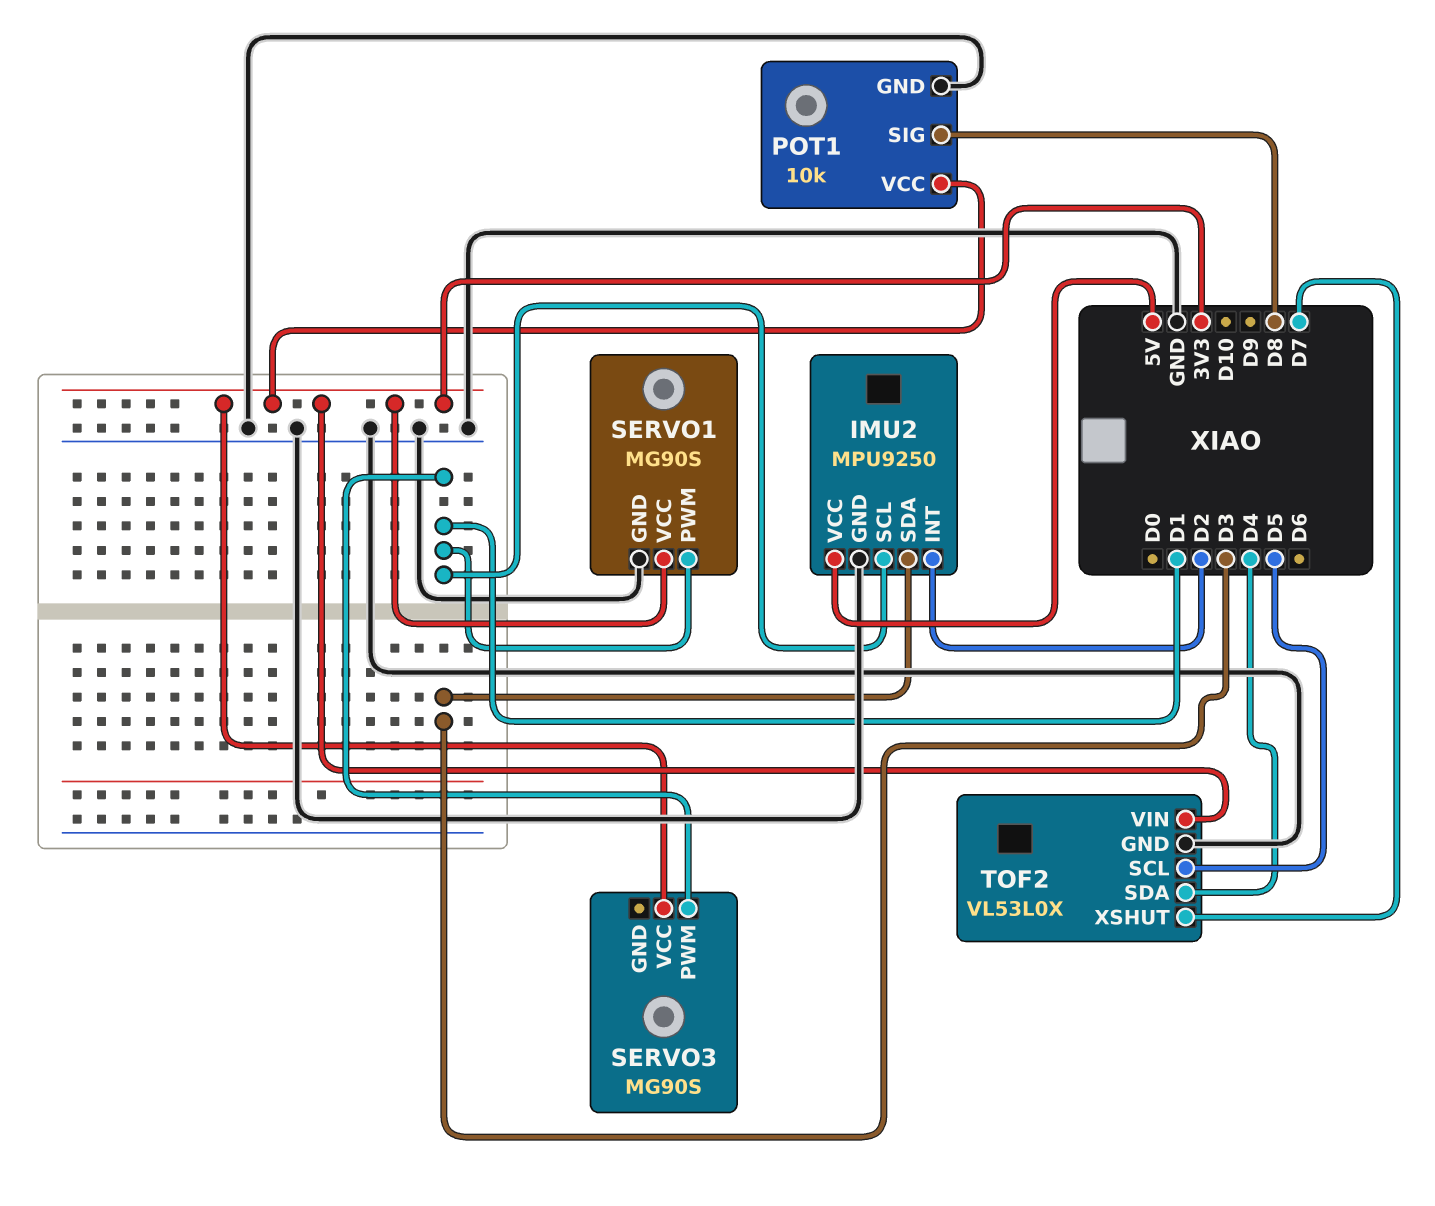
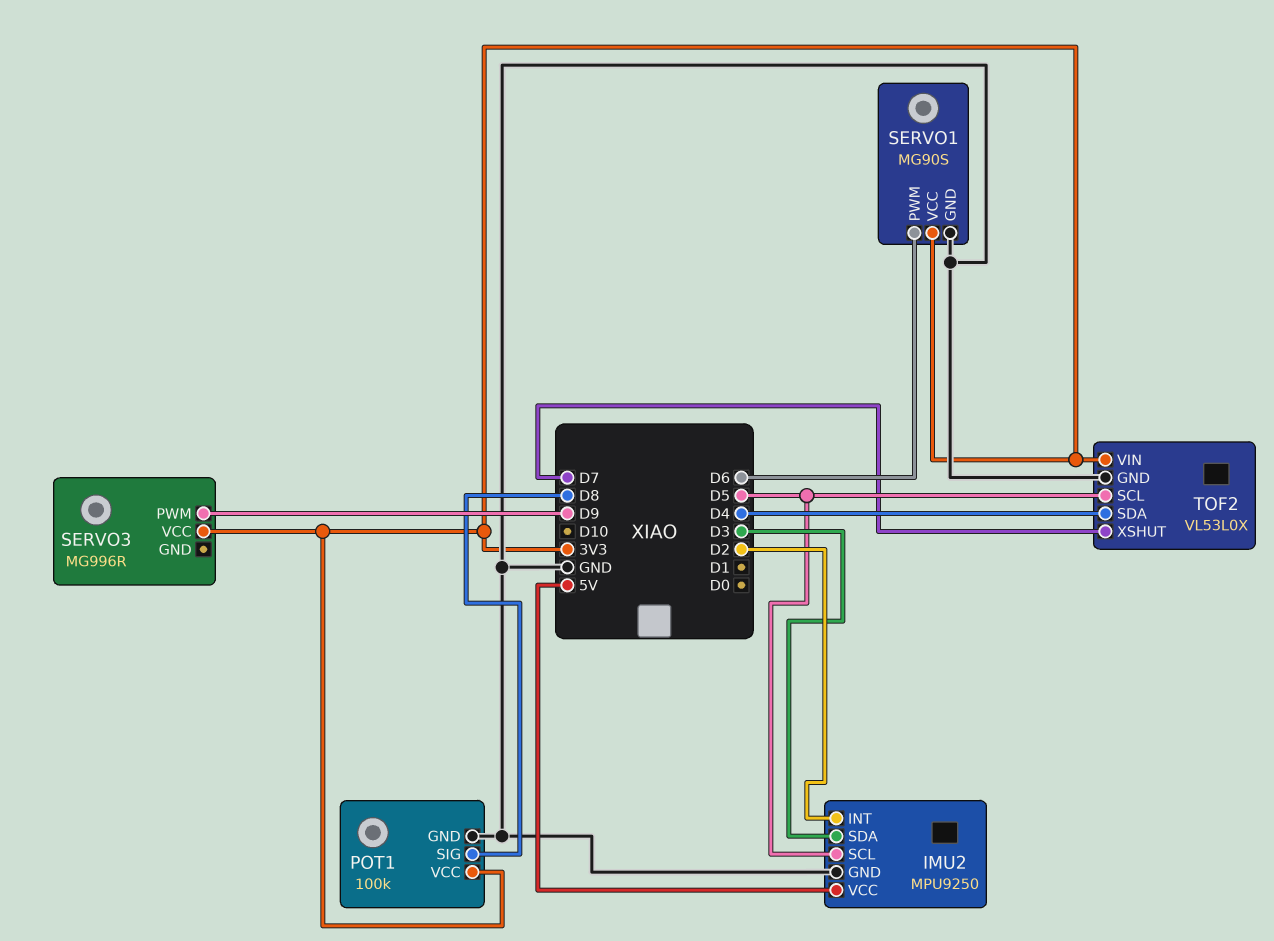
IMU2 pin SCL: D1 -> D5
POT1: 10k -> 100k
SERVO1 pin PWM: D1 -> D6
SERVO3: MG90S -> MG996R
SERVO3 pin PWM: D1 -> D9

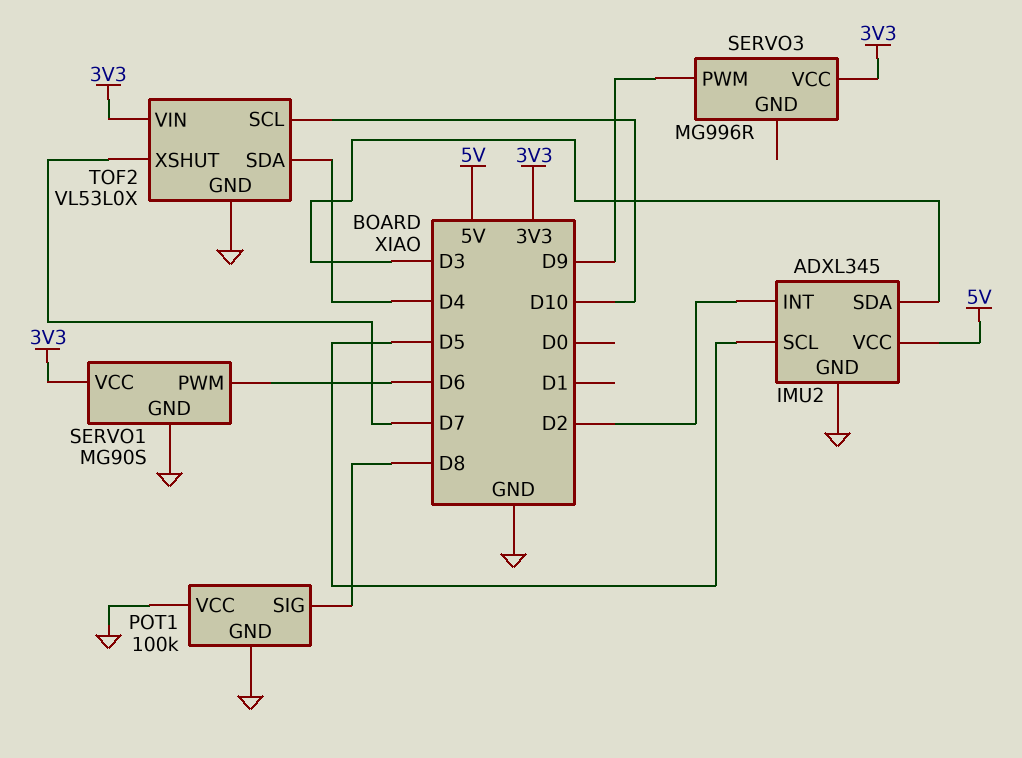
IMU2: MPU9250 -> ADXL345
POT1 pin VCC: 3V3 -> GND
TOF2 pin SCL: D5 -> D10

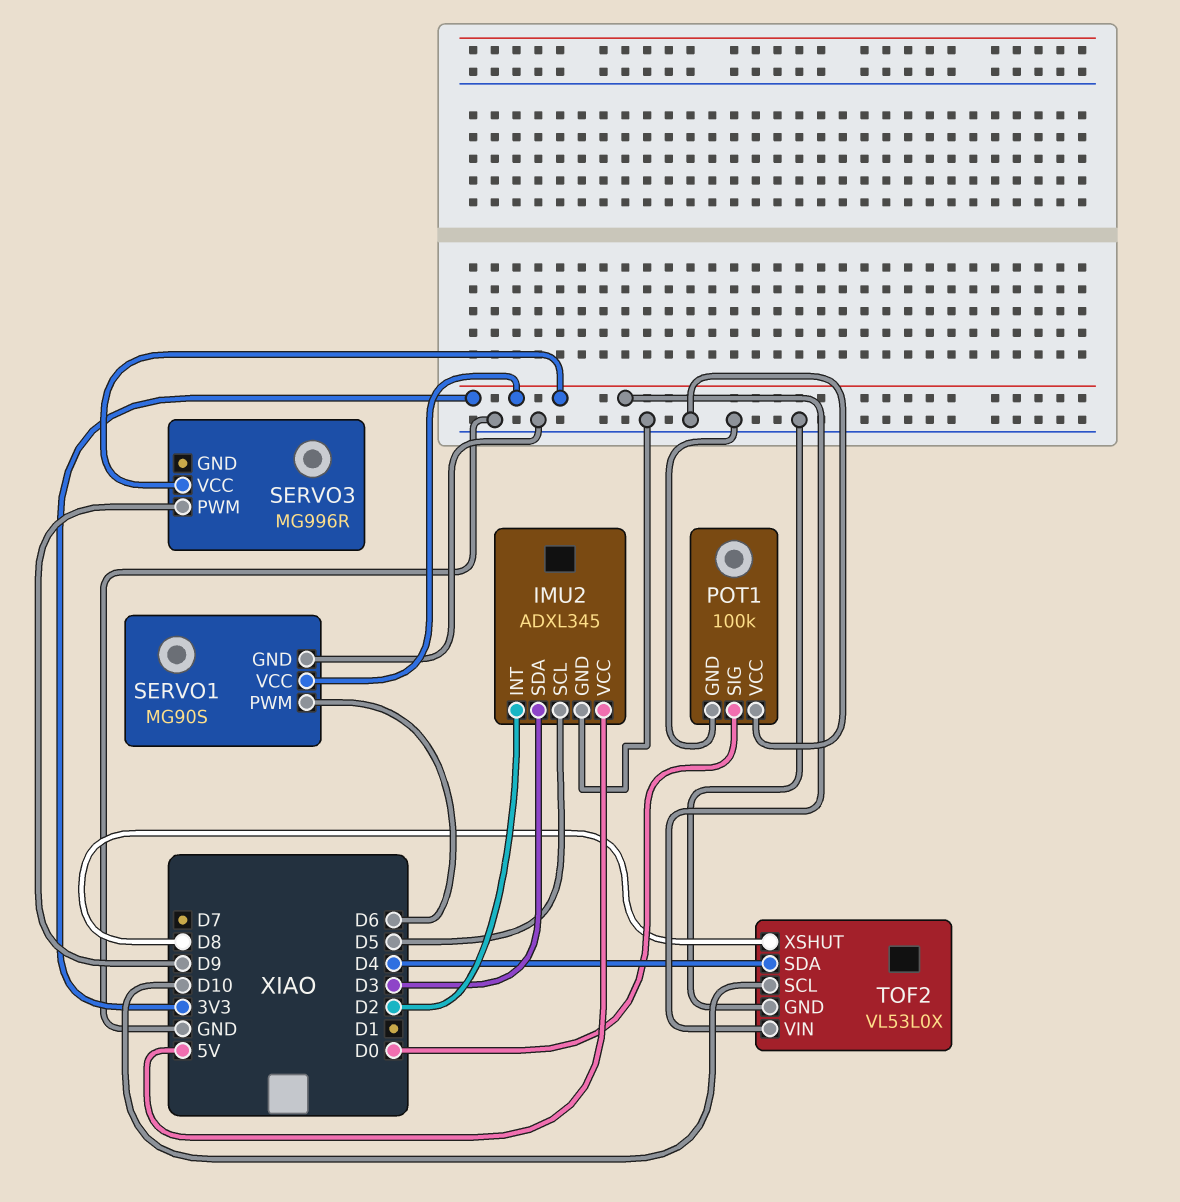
POT1 pin SIG: D8 -> D0
TOF2 pin XSHUT: D7 -> D8

